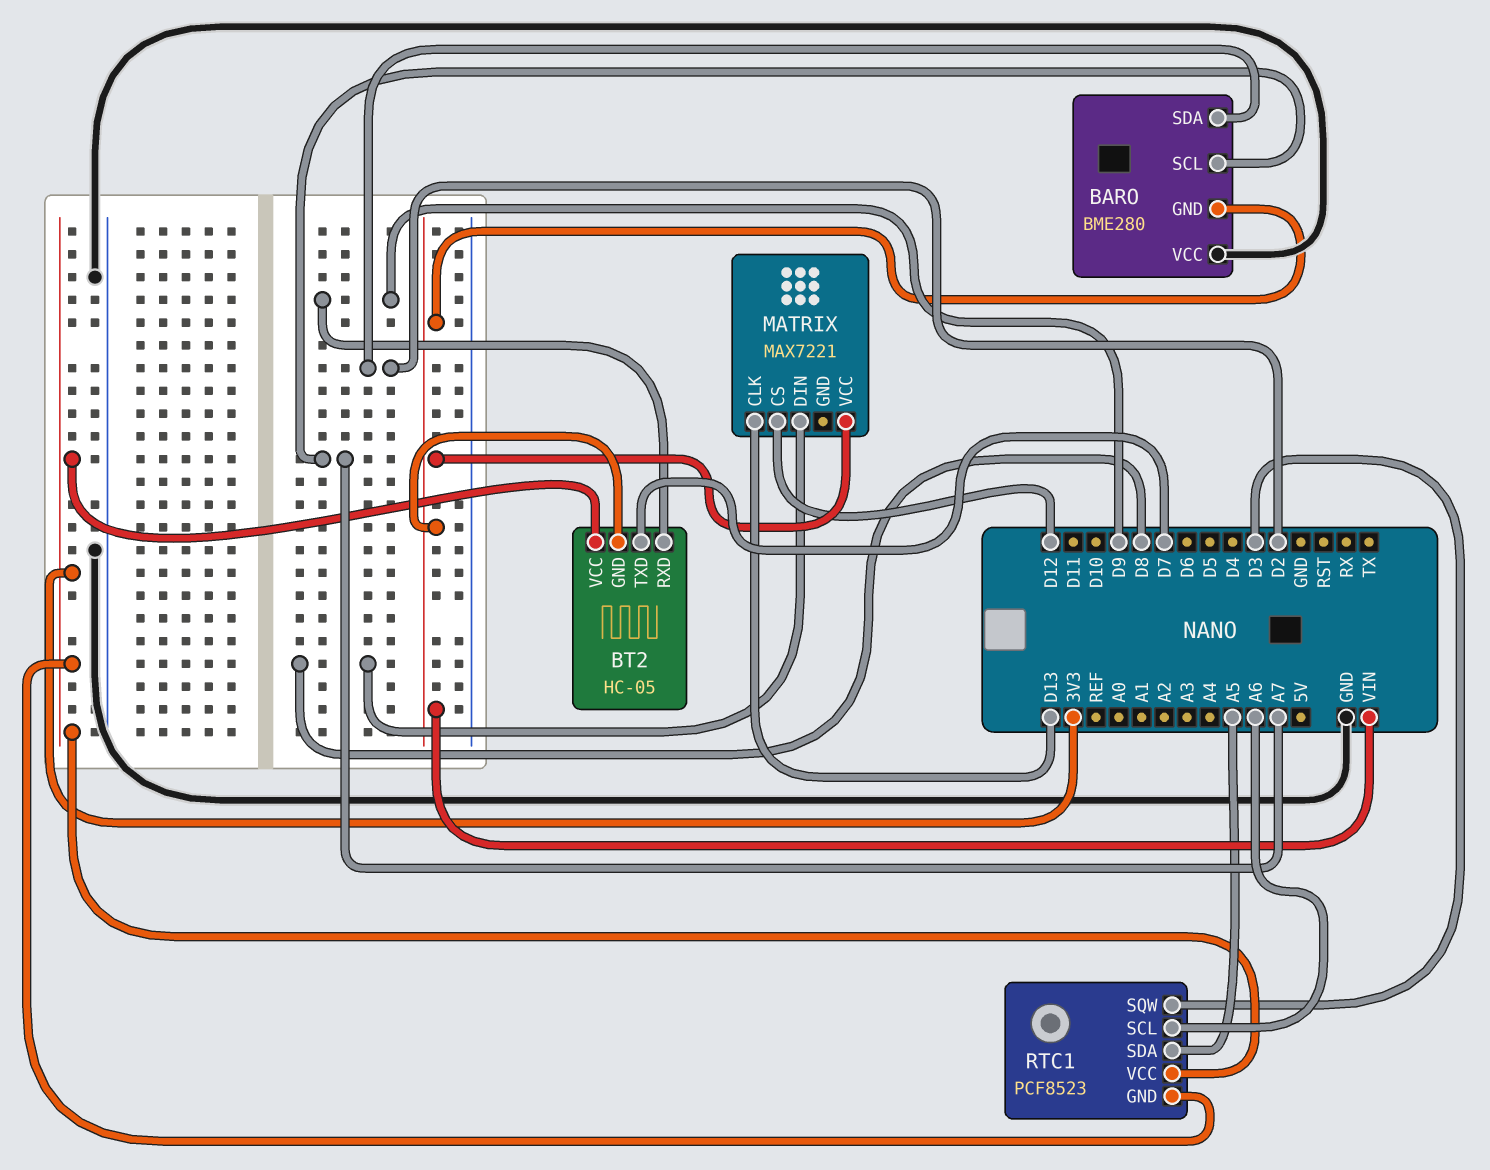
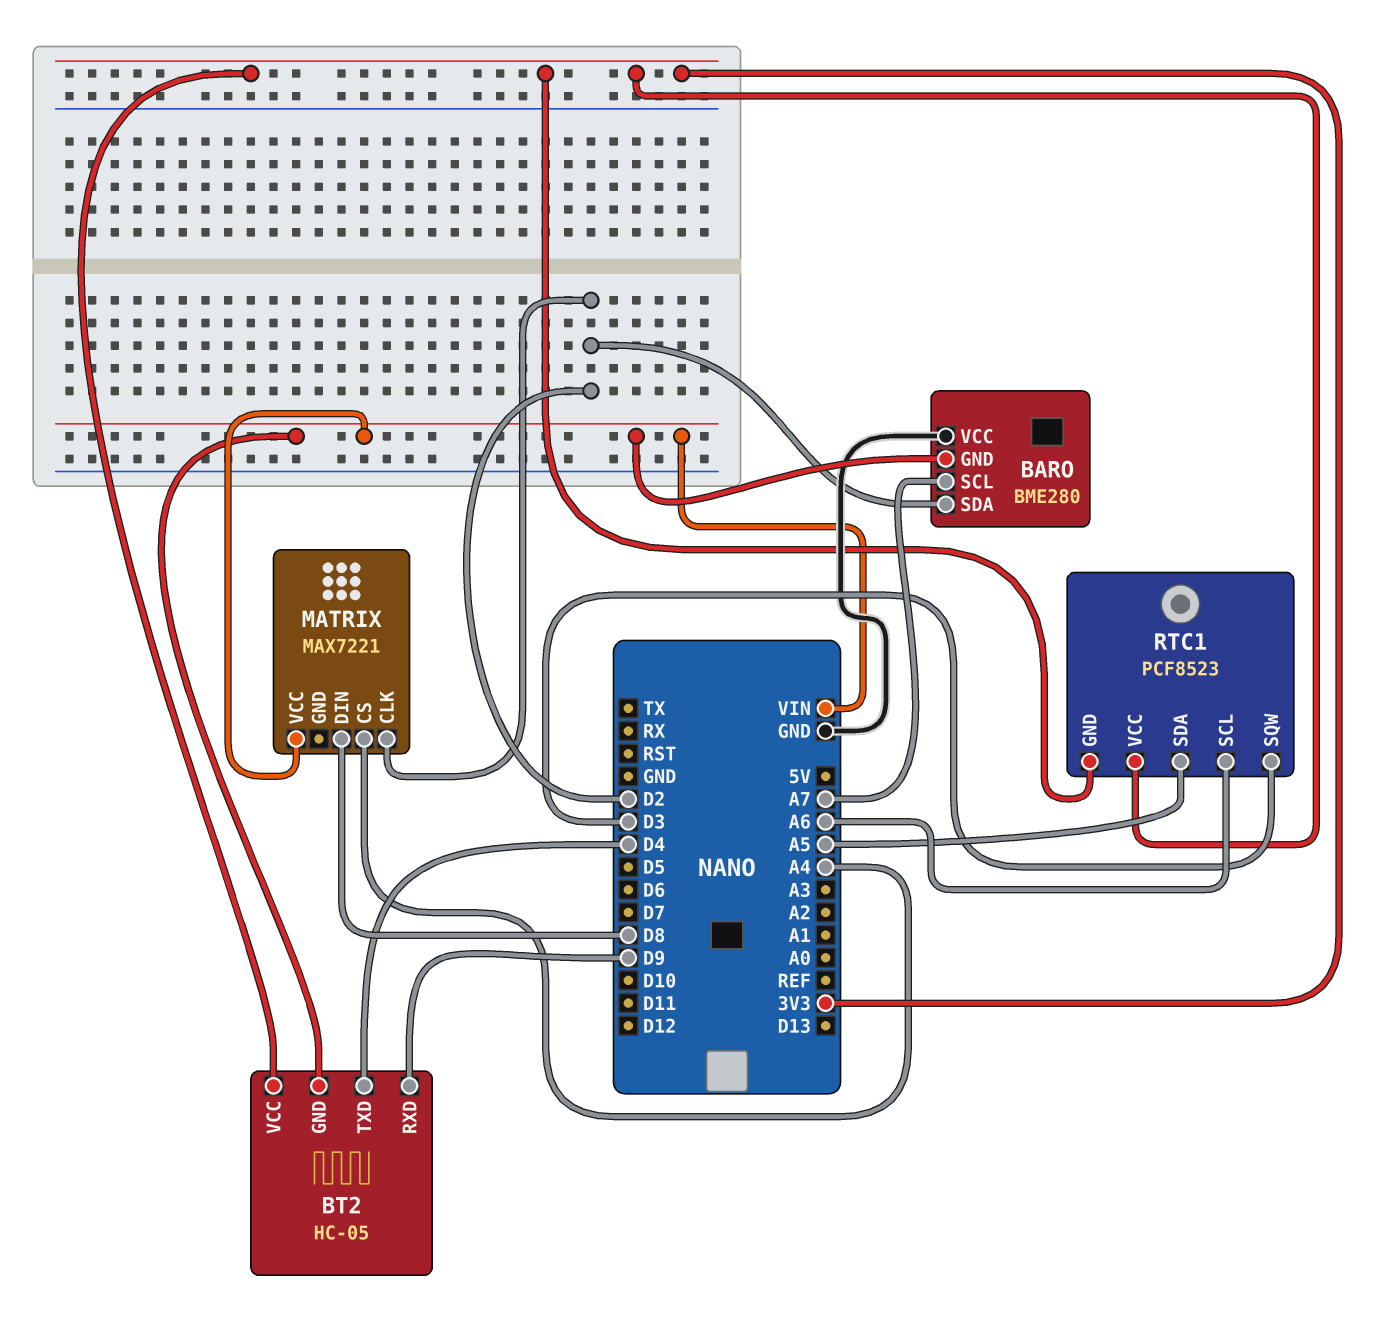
BT2 pin TXD: D7 -> D4
MATRIX pin CLK: D13 -> D2
MATRIX pin CS: D12 -> A4

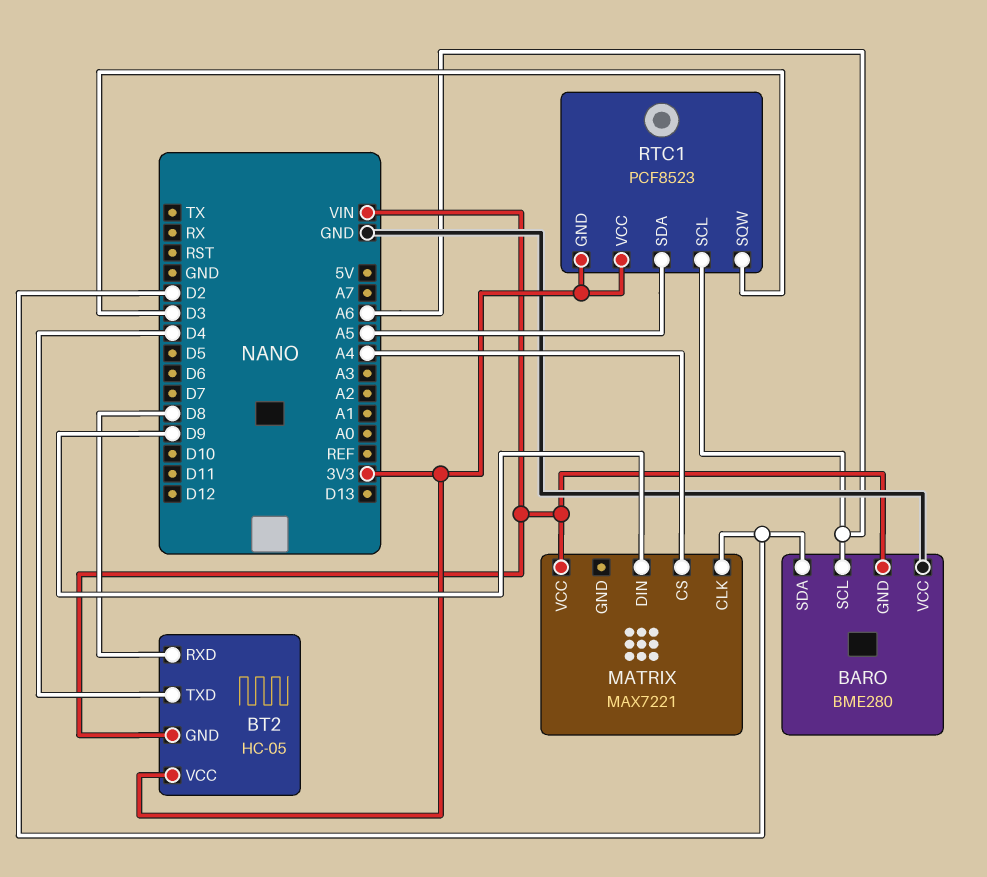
BARO pin SCL: A7 -> A6
BT2 pin RXD: D9 -> D8
MATRIX pin DIN: D8 -> D9

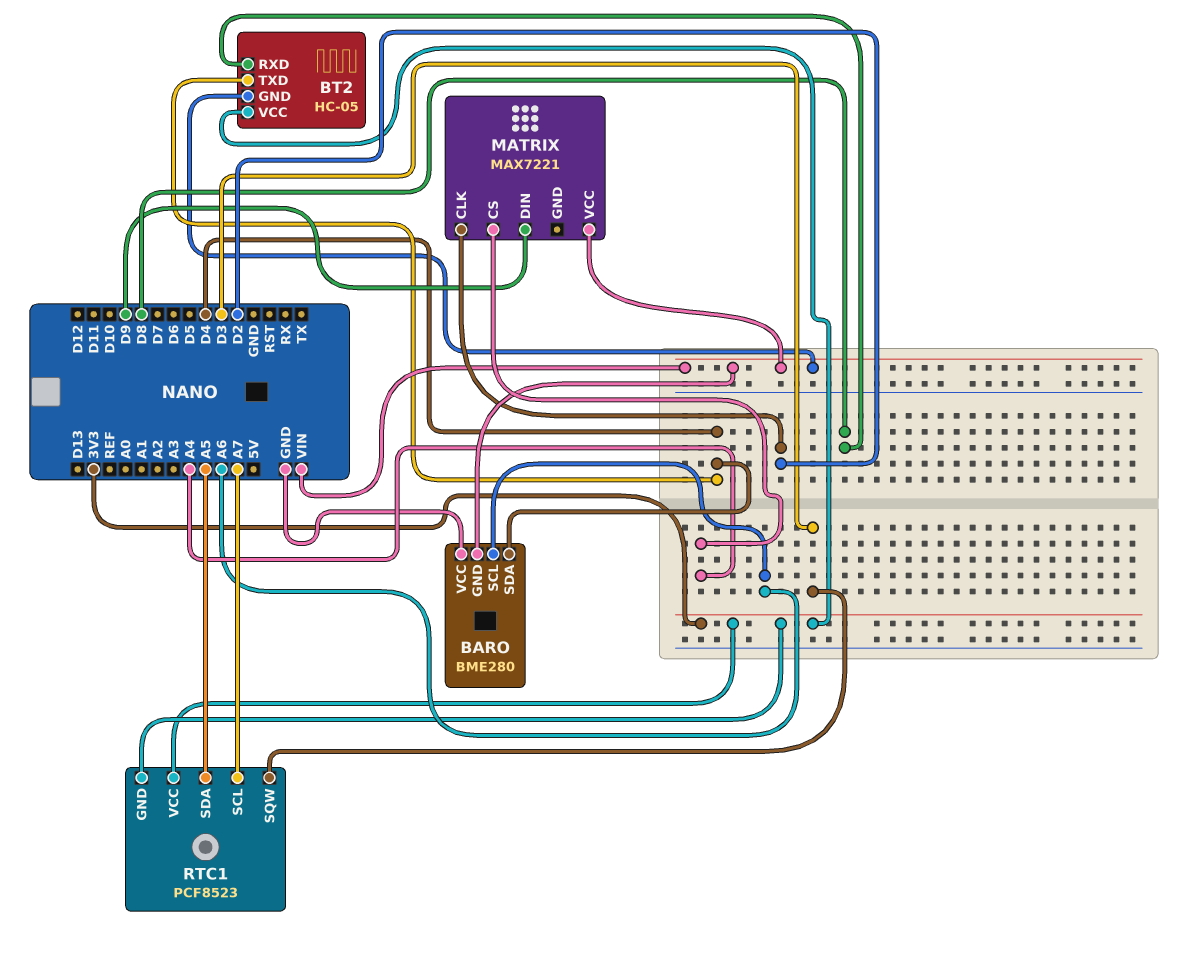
BARO pin SDA: D2 -> D4
RTC1 pin SCL: A6 -> A7

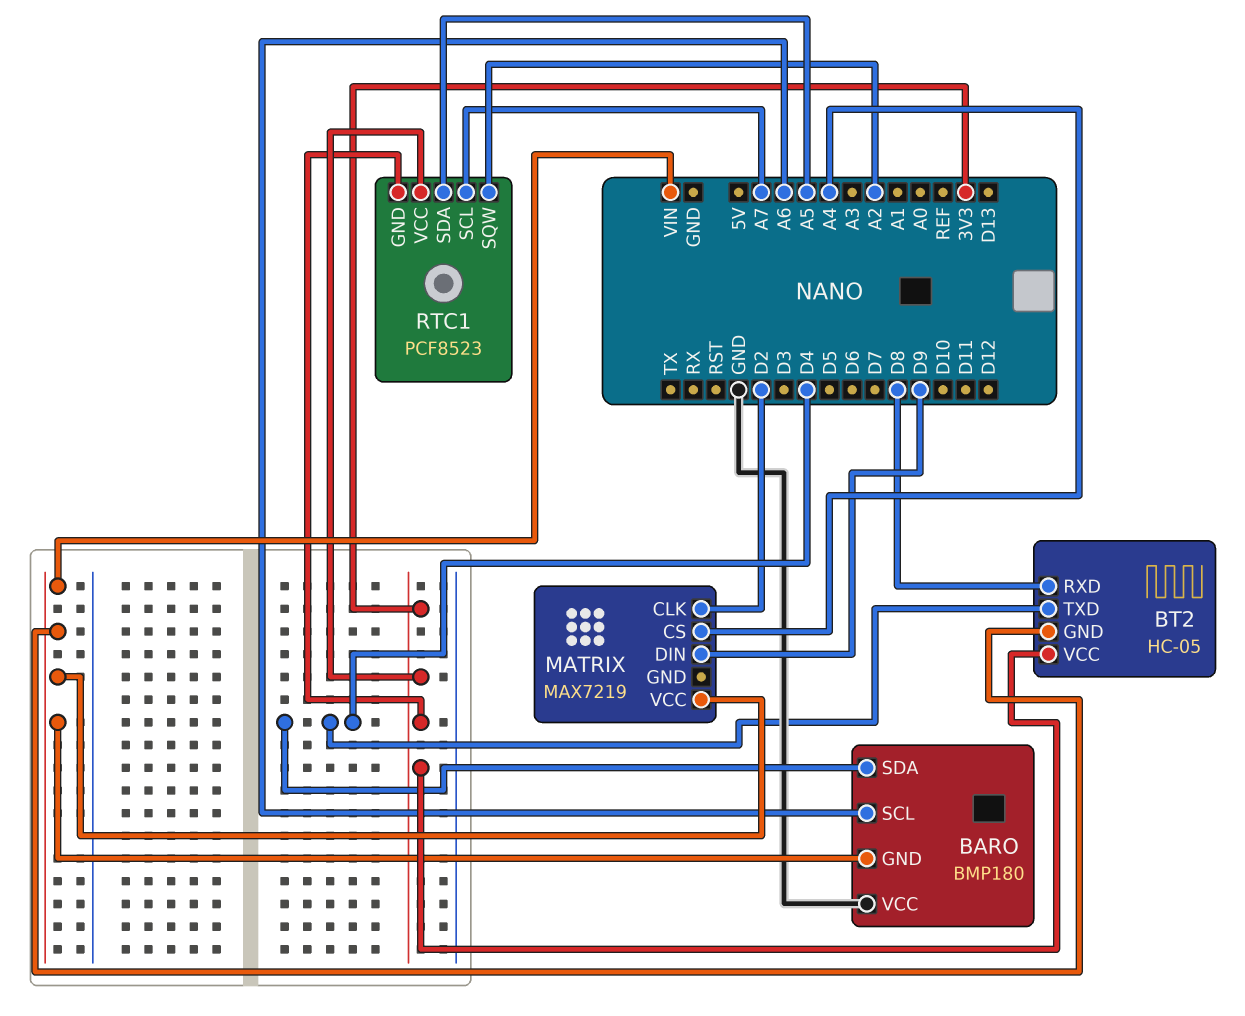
BARO: BME280 -> BMP180
MATRIX: MAX7221 -> MAX7219
RTC1 pin SQW: D3 -> A2

